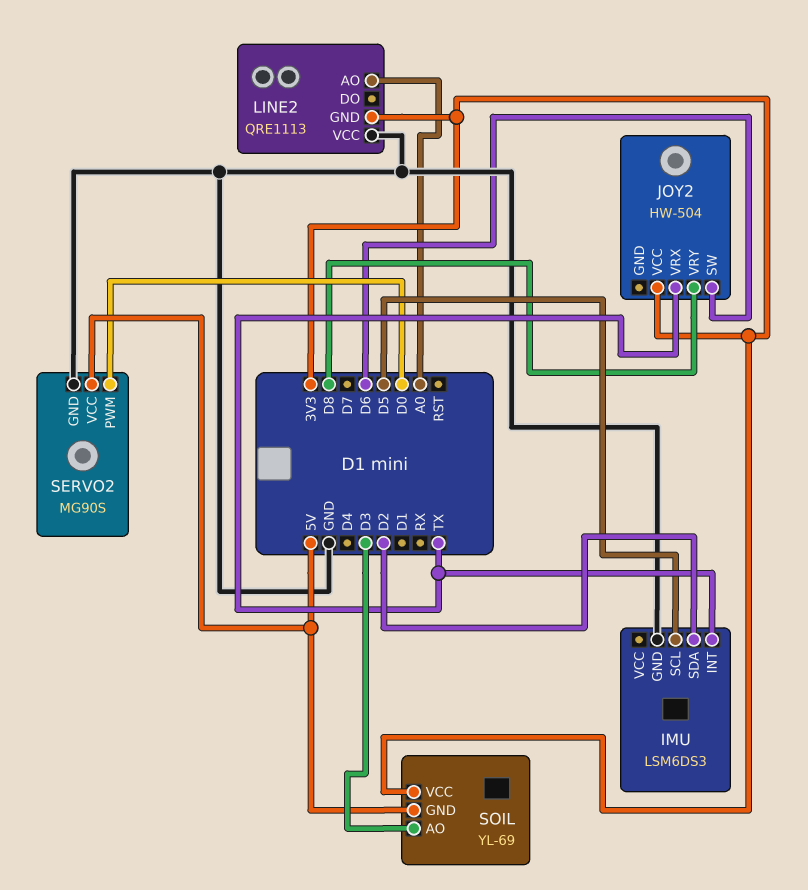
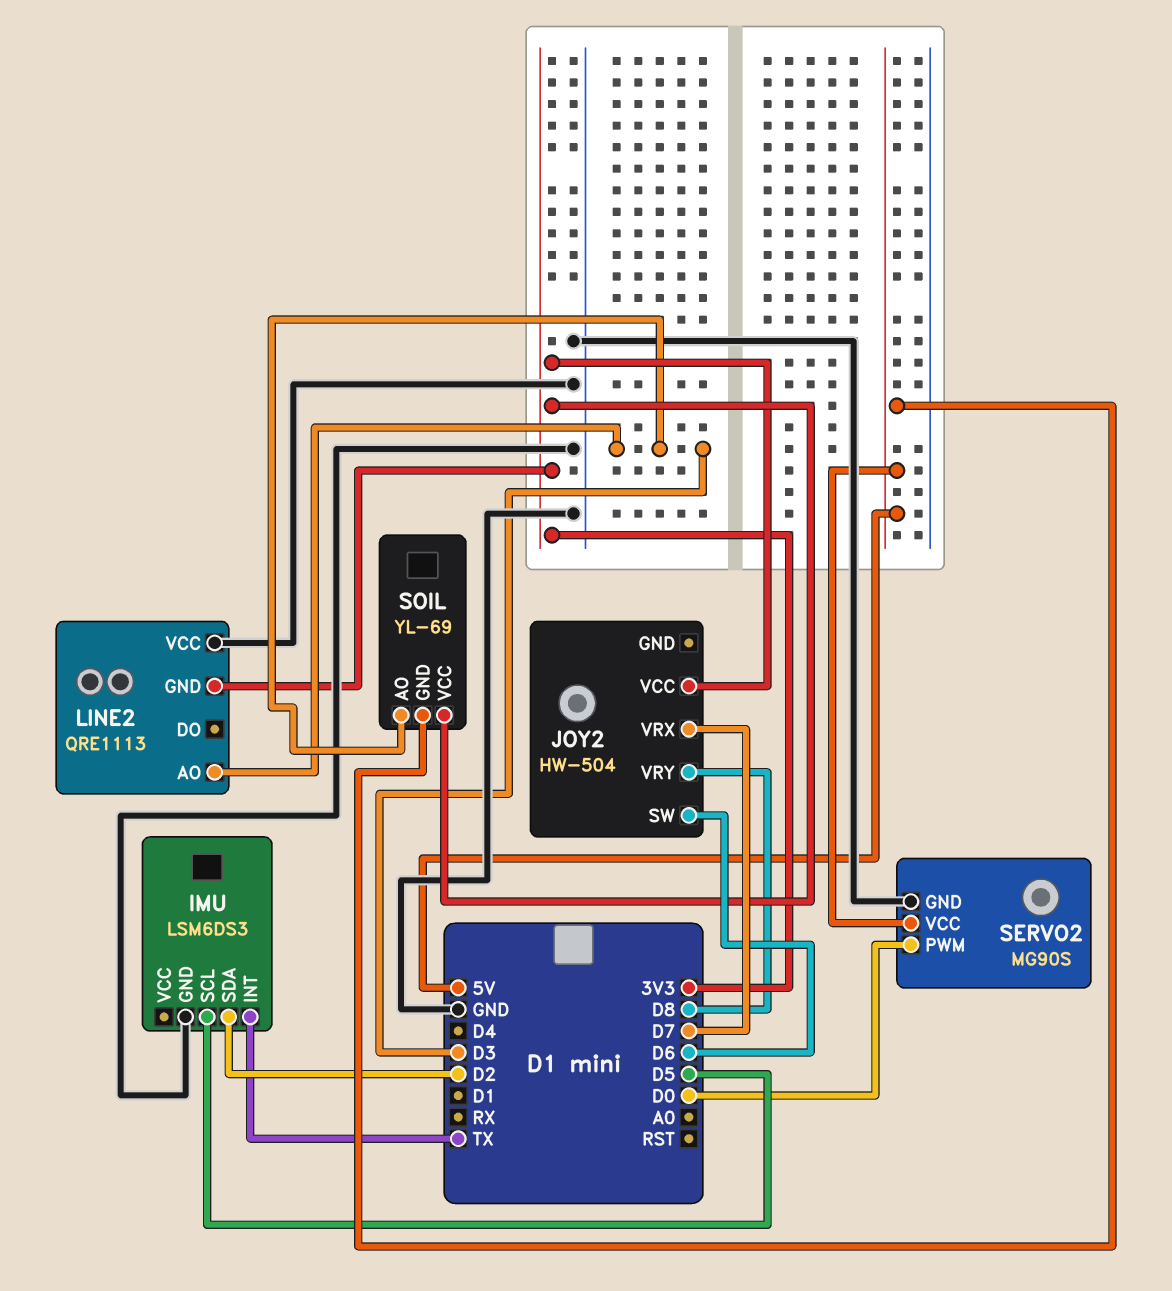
JOY2 pin VRX: TX -> D7
LINE2 pin AO: A0 -> D3

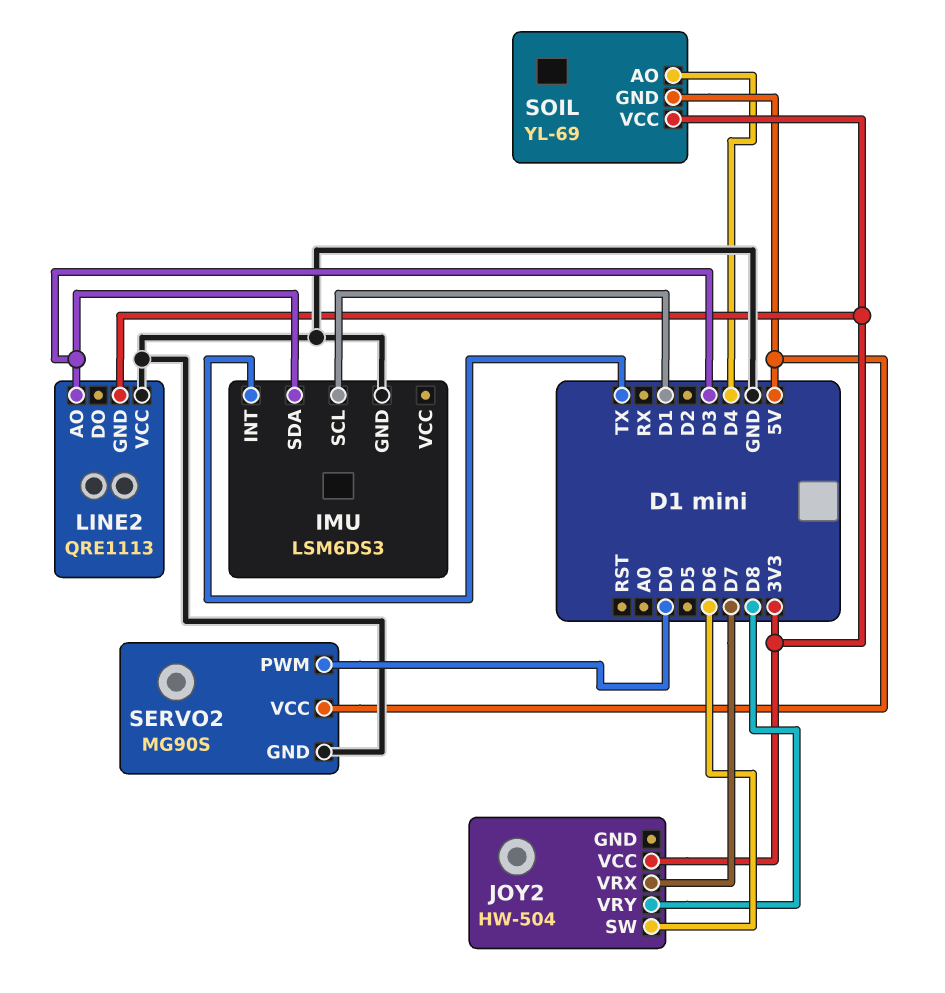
IMU pin SCL: D5 -> D1
IMU pin SDA: D2 -> D3
SOIL pin AO: D3 -> D4

